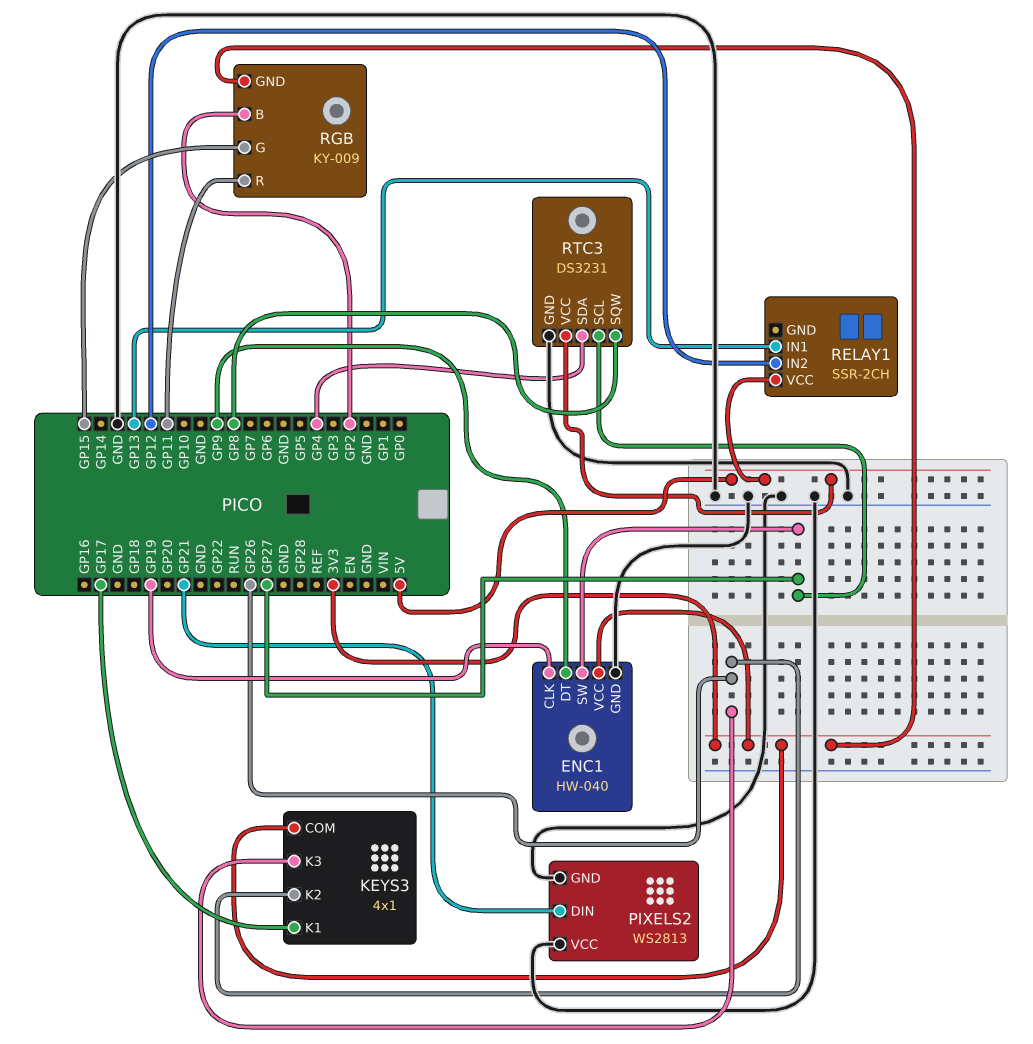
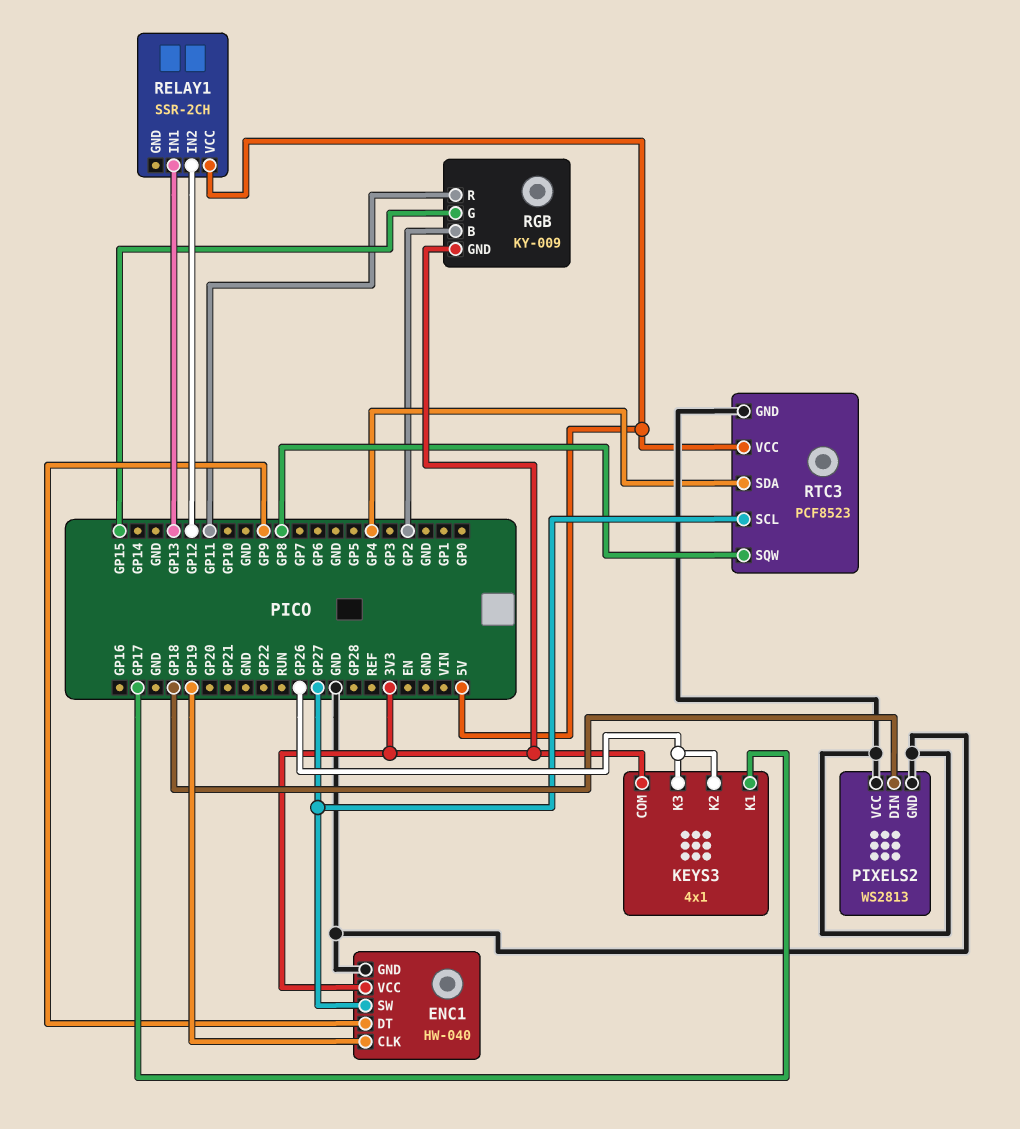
PIXELS2 pin DIN: GP21 -> GP18
RTC3: DS3231 -> PCF8523

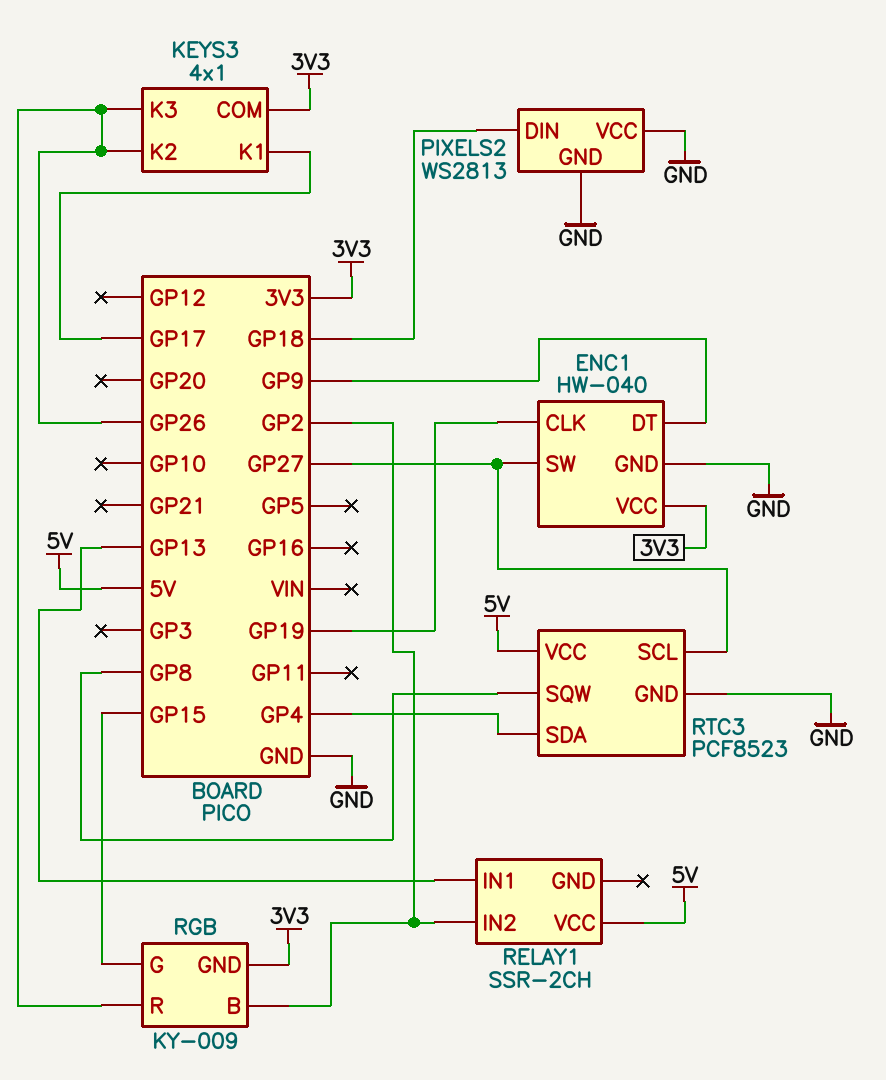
RELAY1 pin IN2: GP12 -> GP2
RGB pin R: GP11 -> GP26

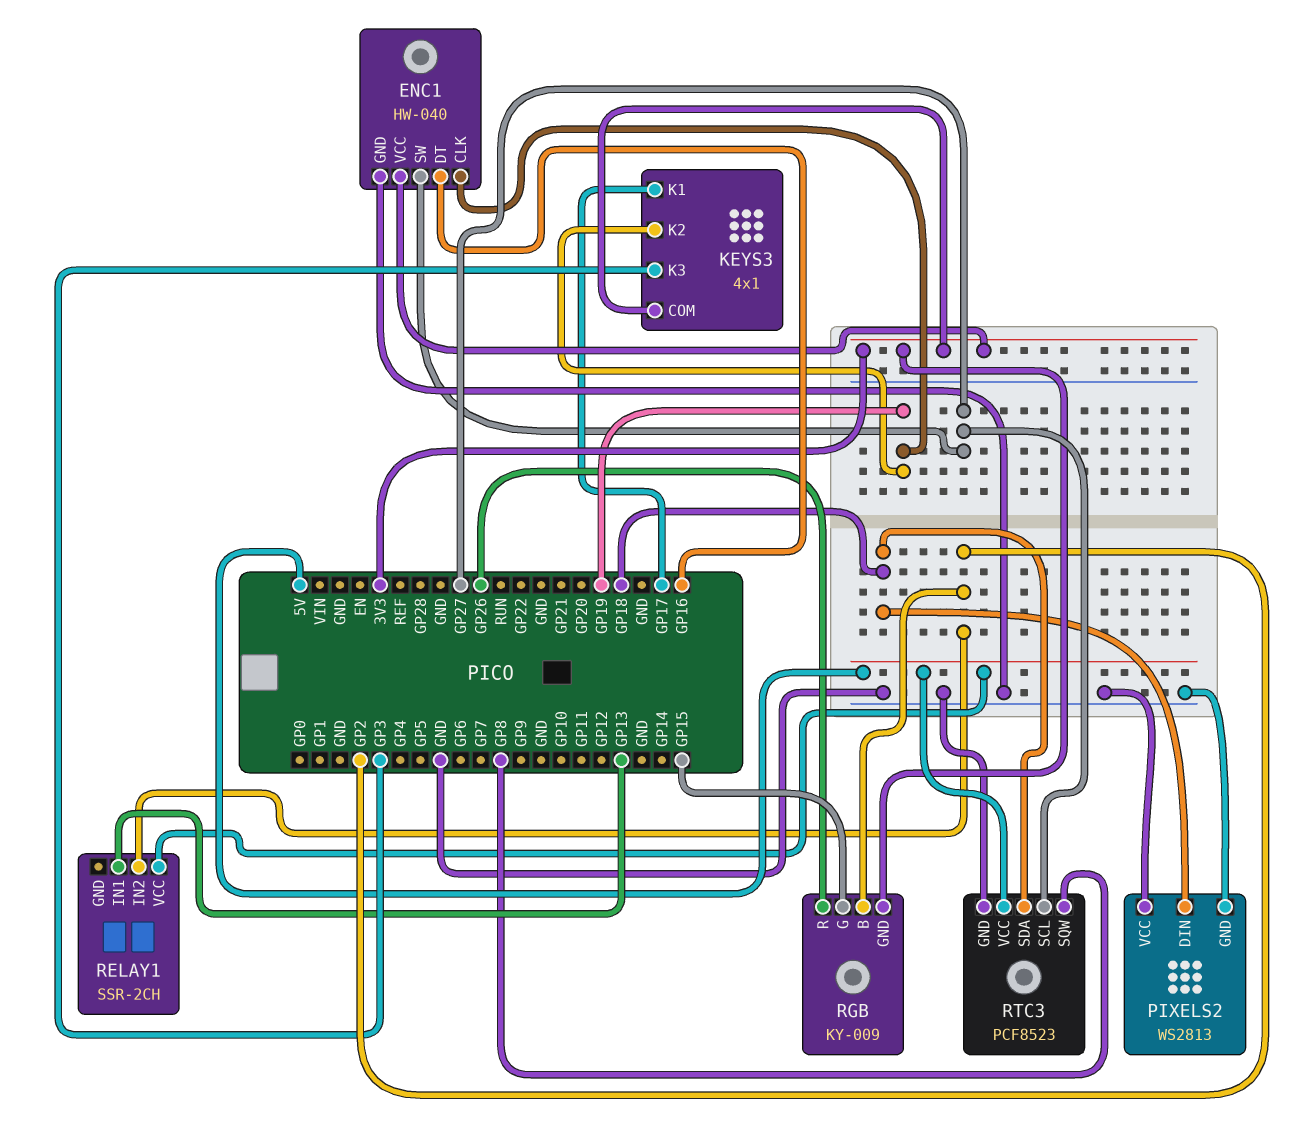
ENC1 pin DT: GP9 -> GP16
KEYS3 pin K2: GP26 -> GP19
KEYS3 pin K3: GP26 -> GP3
RTC3 pin SDA: GP4 -> GP18

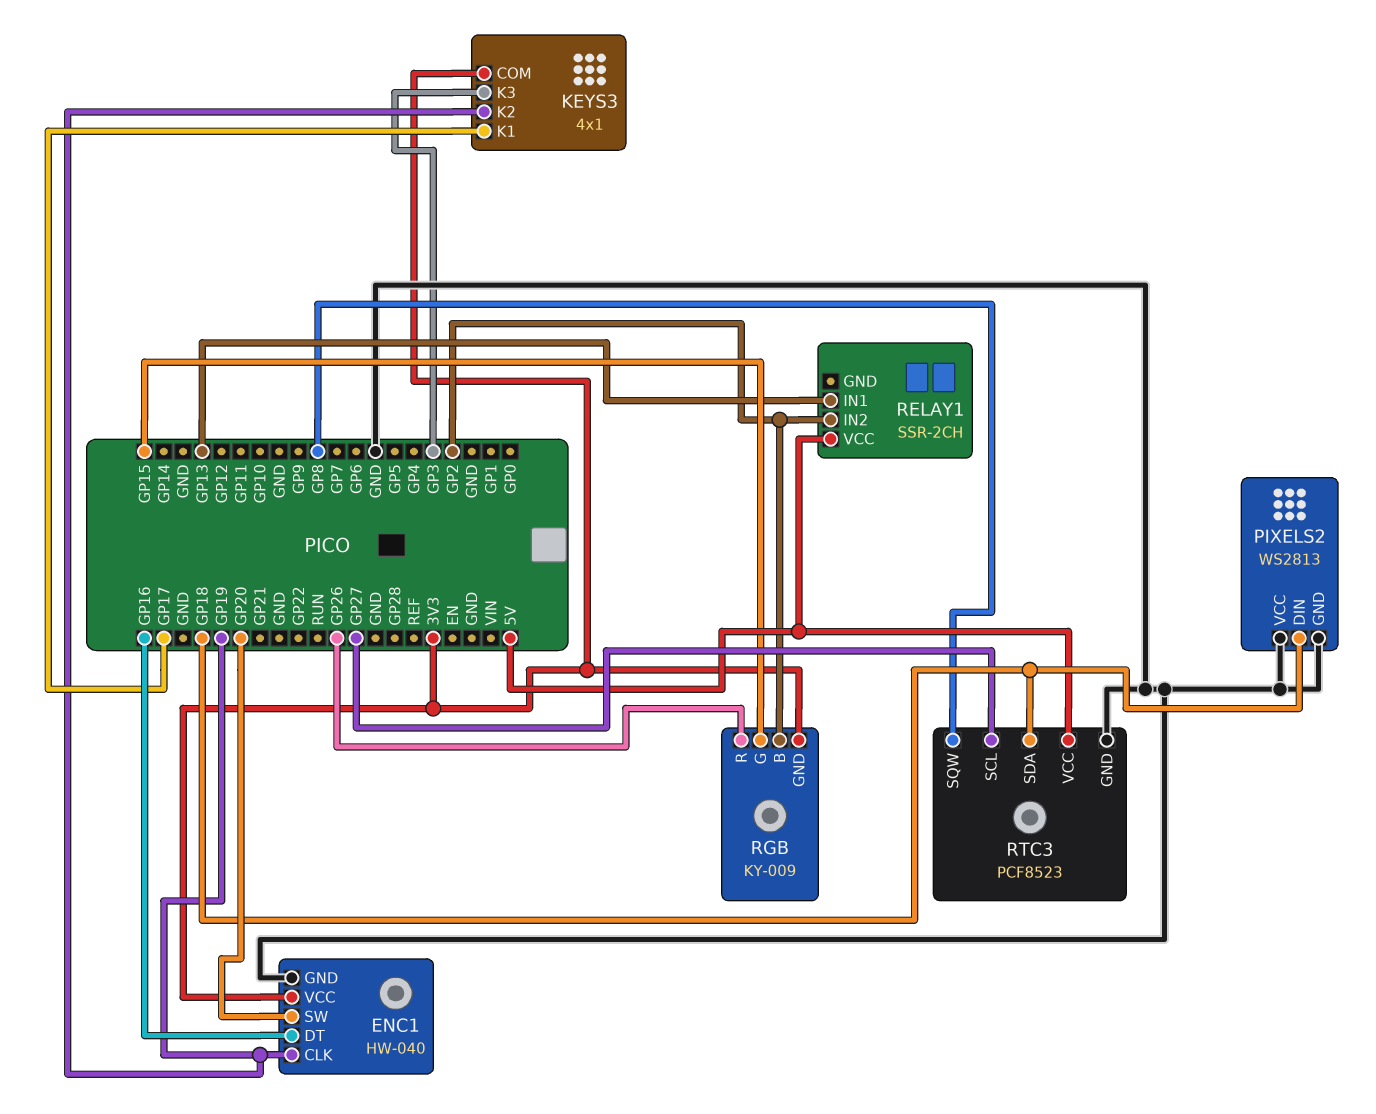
ENC1 pin SW: GP27 -> GP20

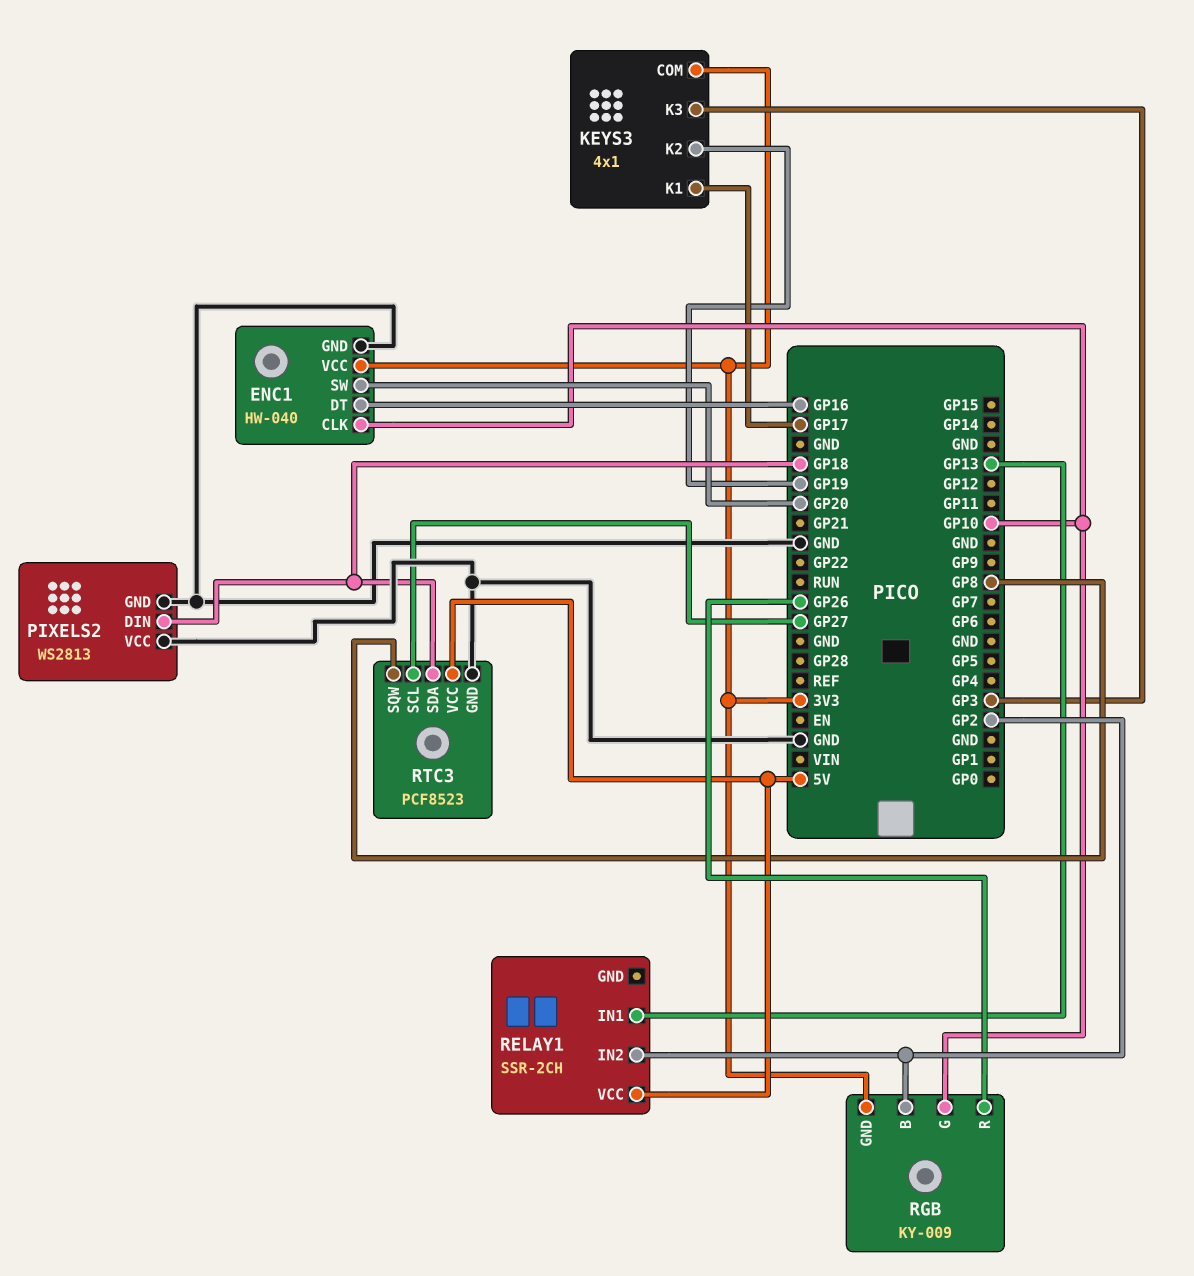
ENC1 pin CLK: GP19 -> GP10
RGB pin G: GP15 -> GP10

